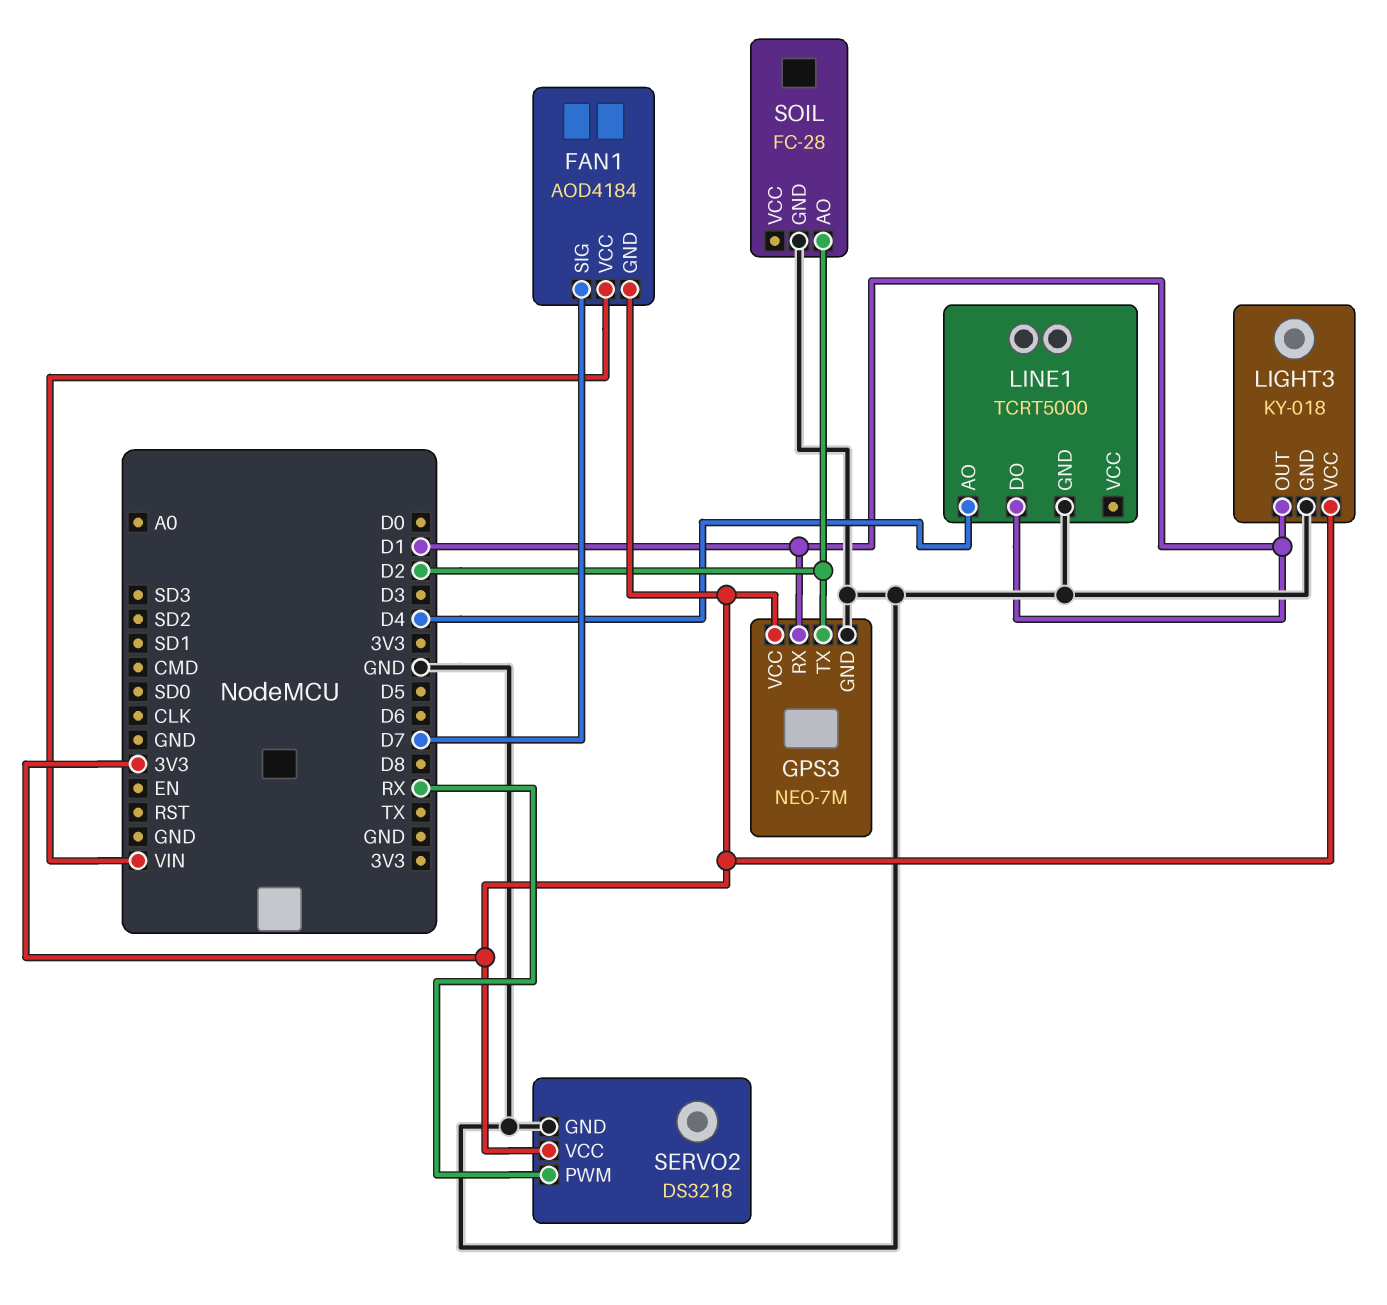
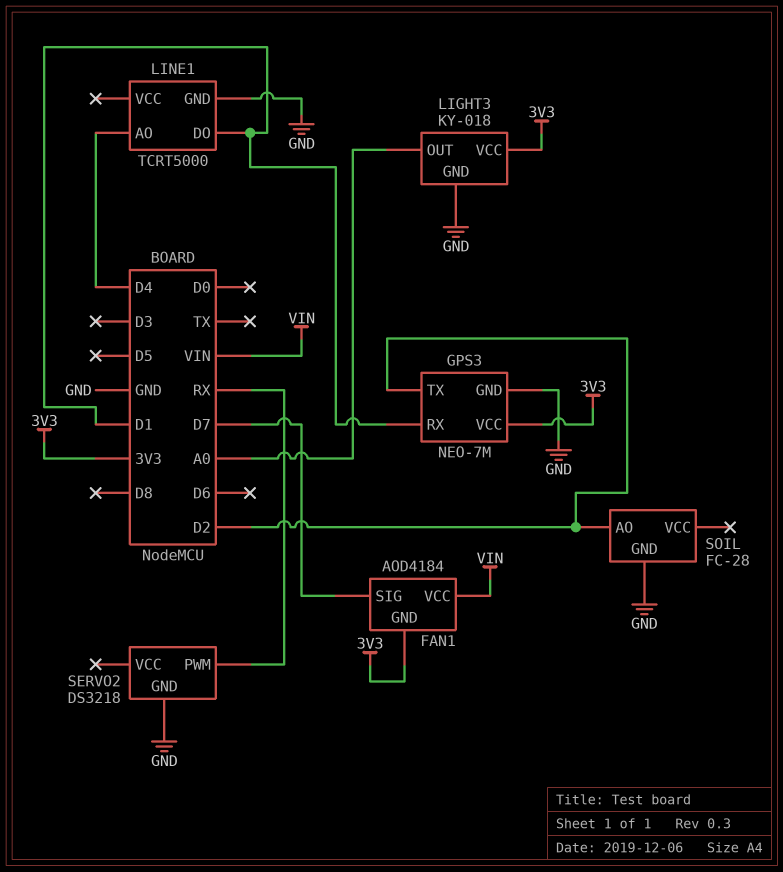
LIGHT3 pin OUT: D1 -> A0
SERVO2 pin VCC: 3V3 -> none

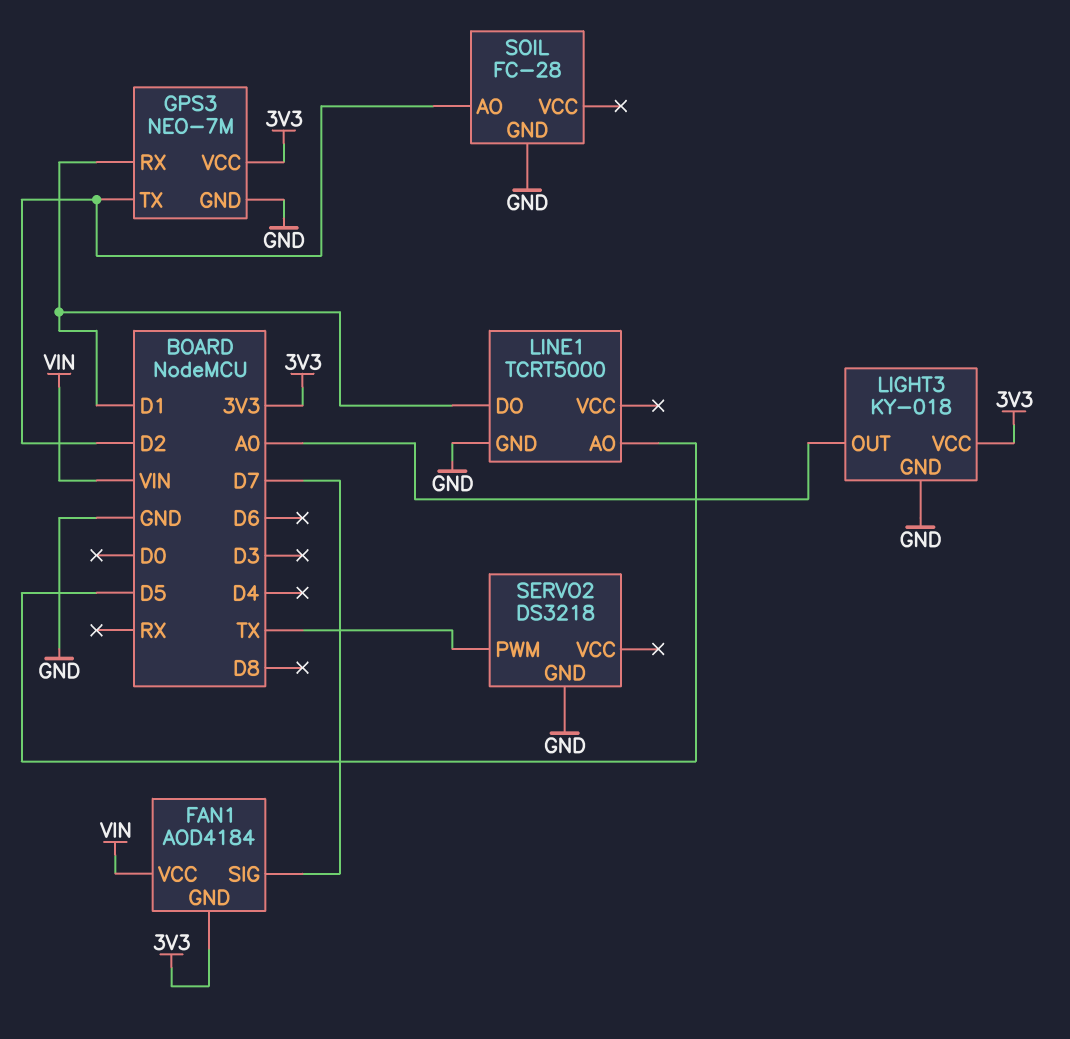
LINE1 pin AO: D4 -> D5
SERVO2 pin PWM: RX -> TX

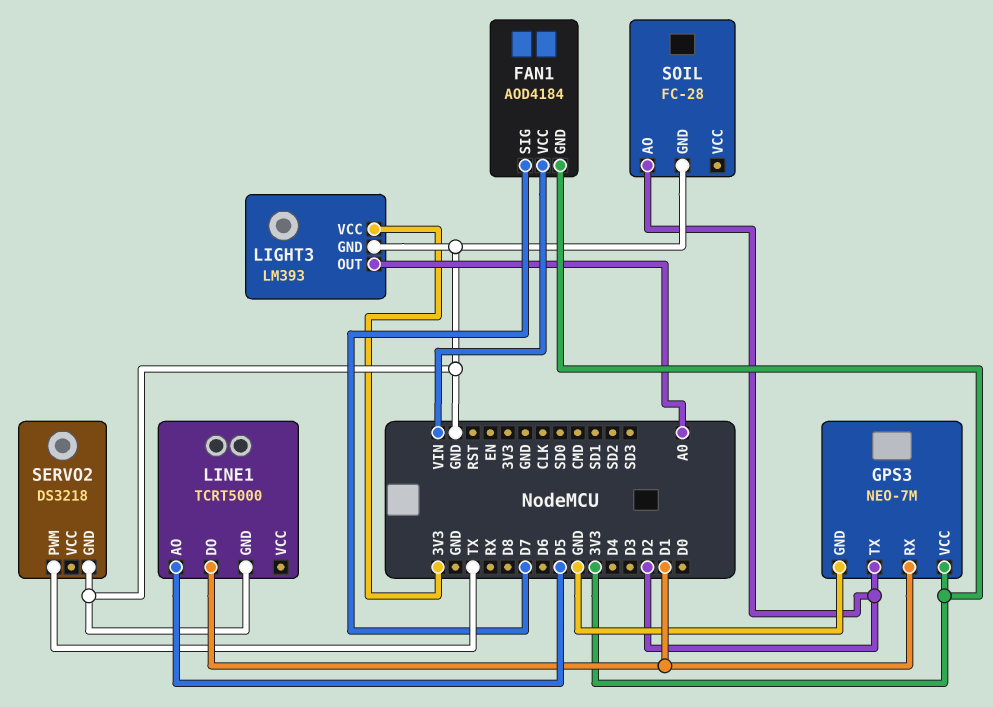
LIGHT3: KY-018 -> LM393

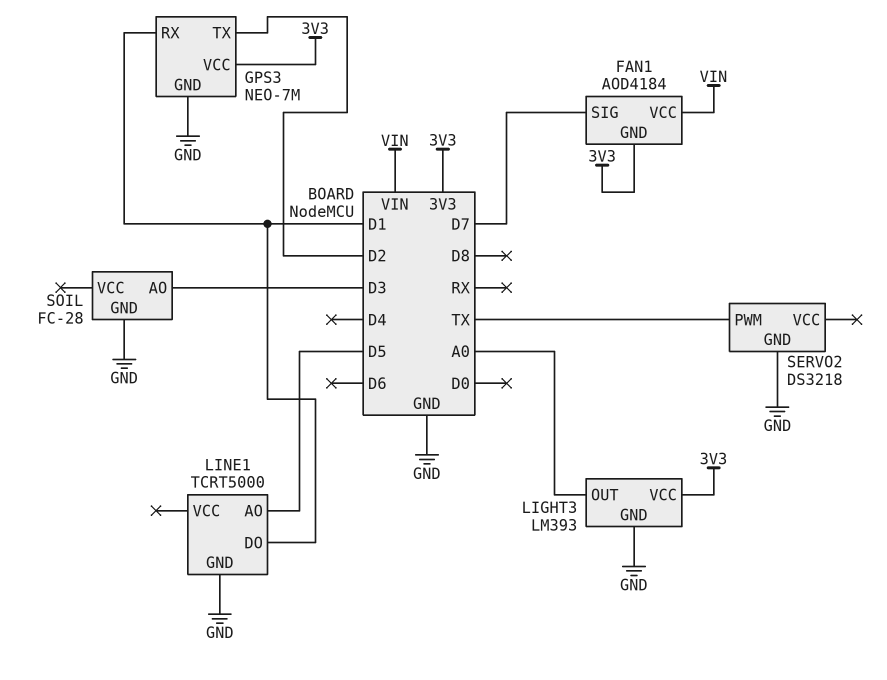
SOIL pin AO: D2 -> D3

